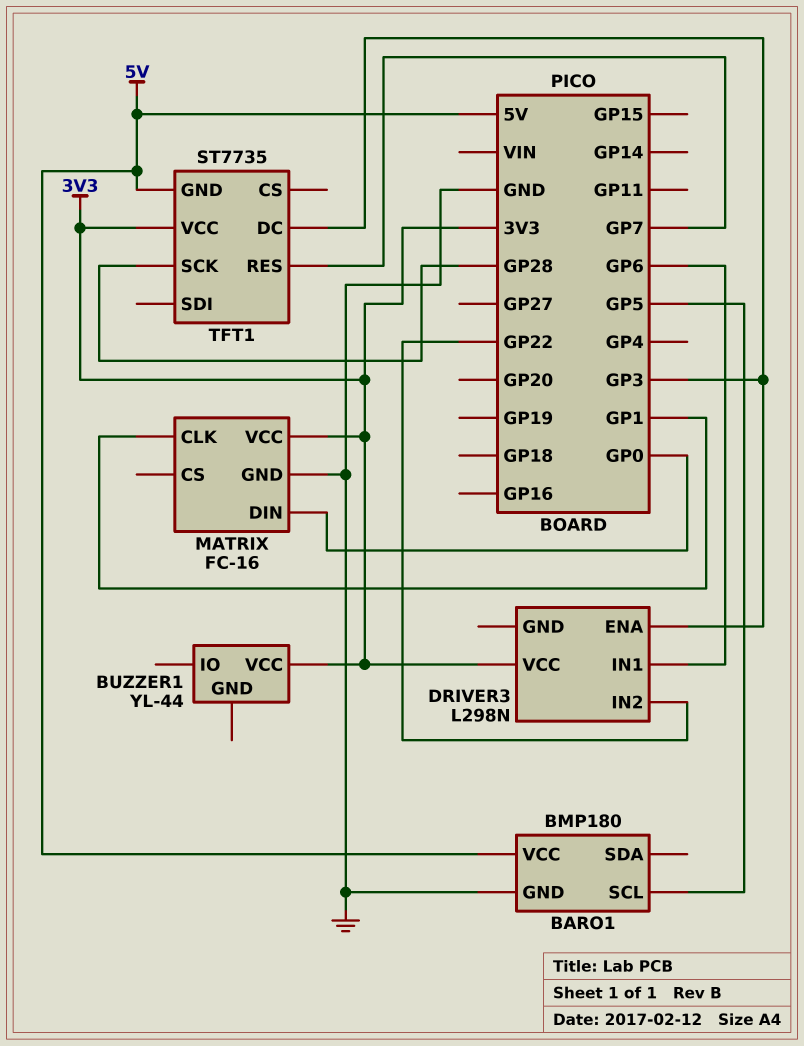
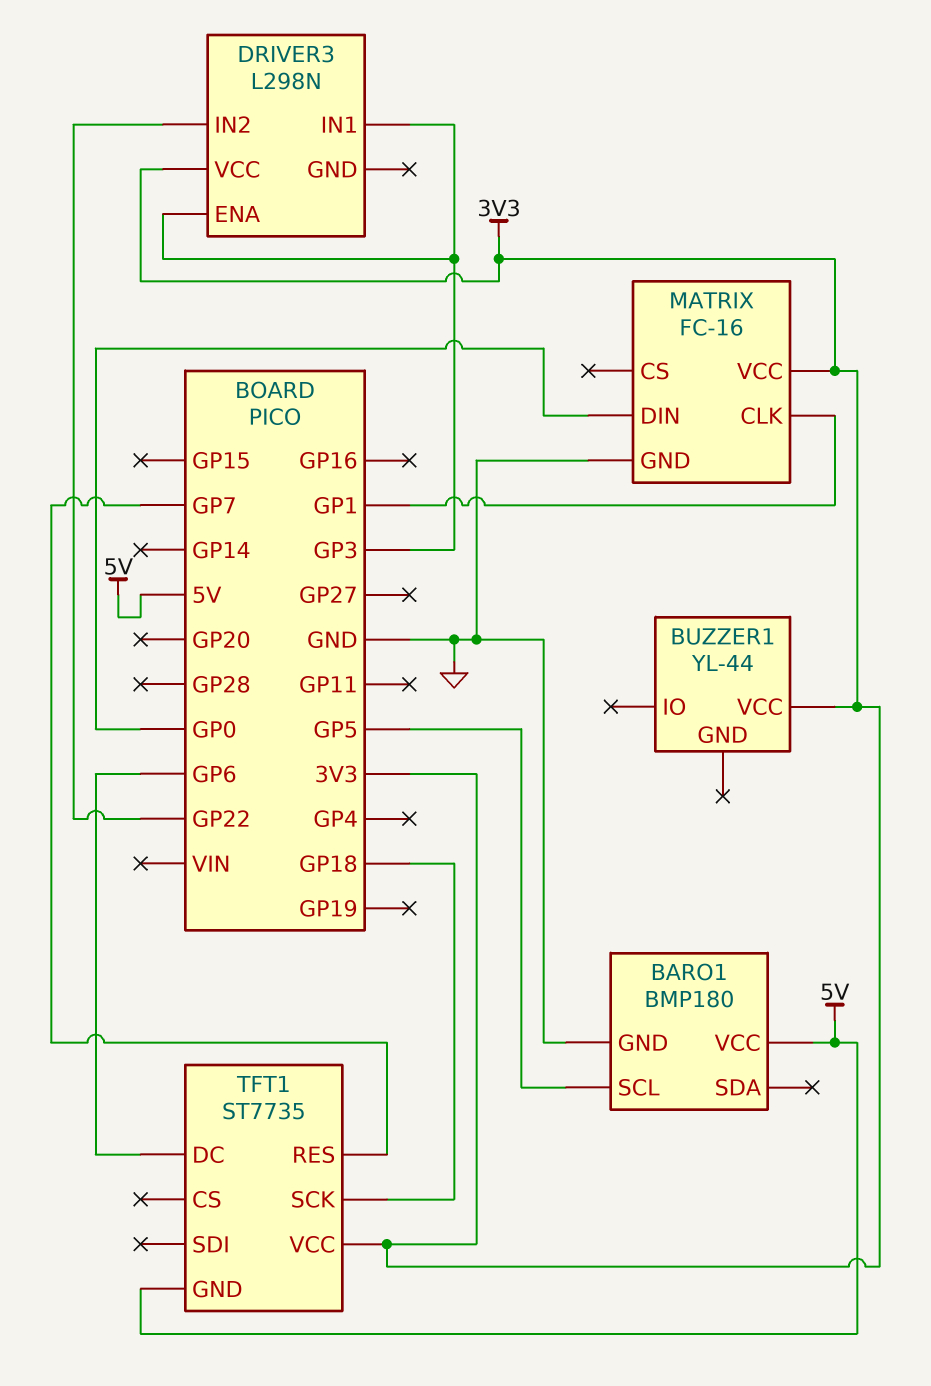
DRIVER3 pin IN1: GP6 -> GP3
TFT1 pin DC: GP3 -> GP6
TFT1 pin SCK: GP28 -> GP18

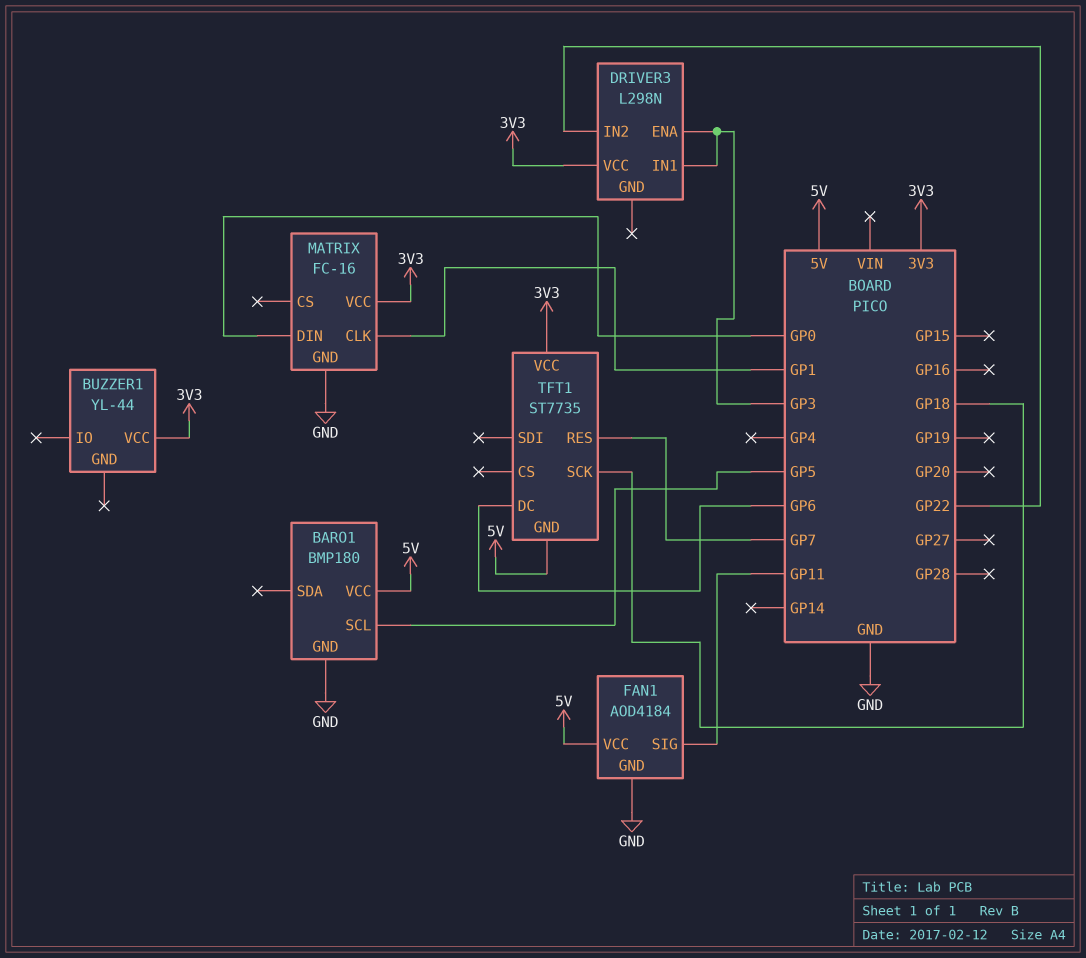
FAN1: none -> AOD4184
FAN1 pin GND: none -> GND
FAN1 pin SIG: none -> GP11
FAN1 pin VCC: none -> 5V

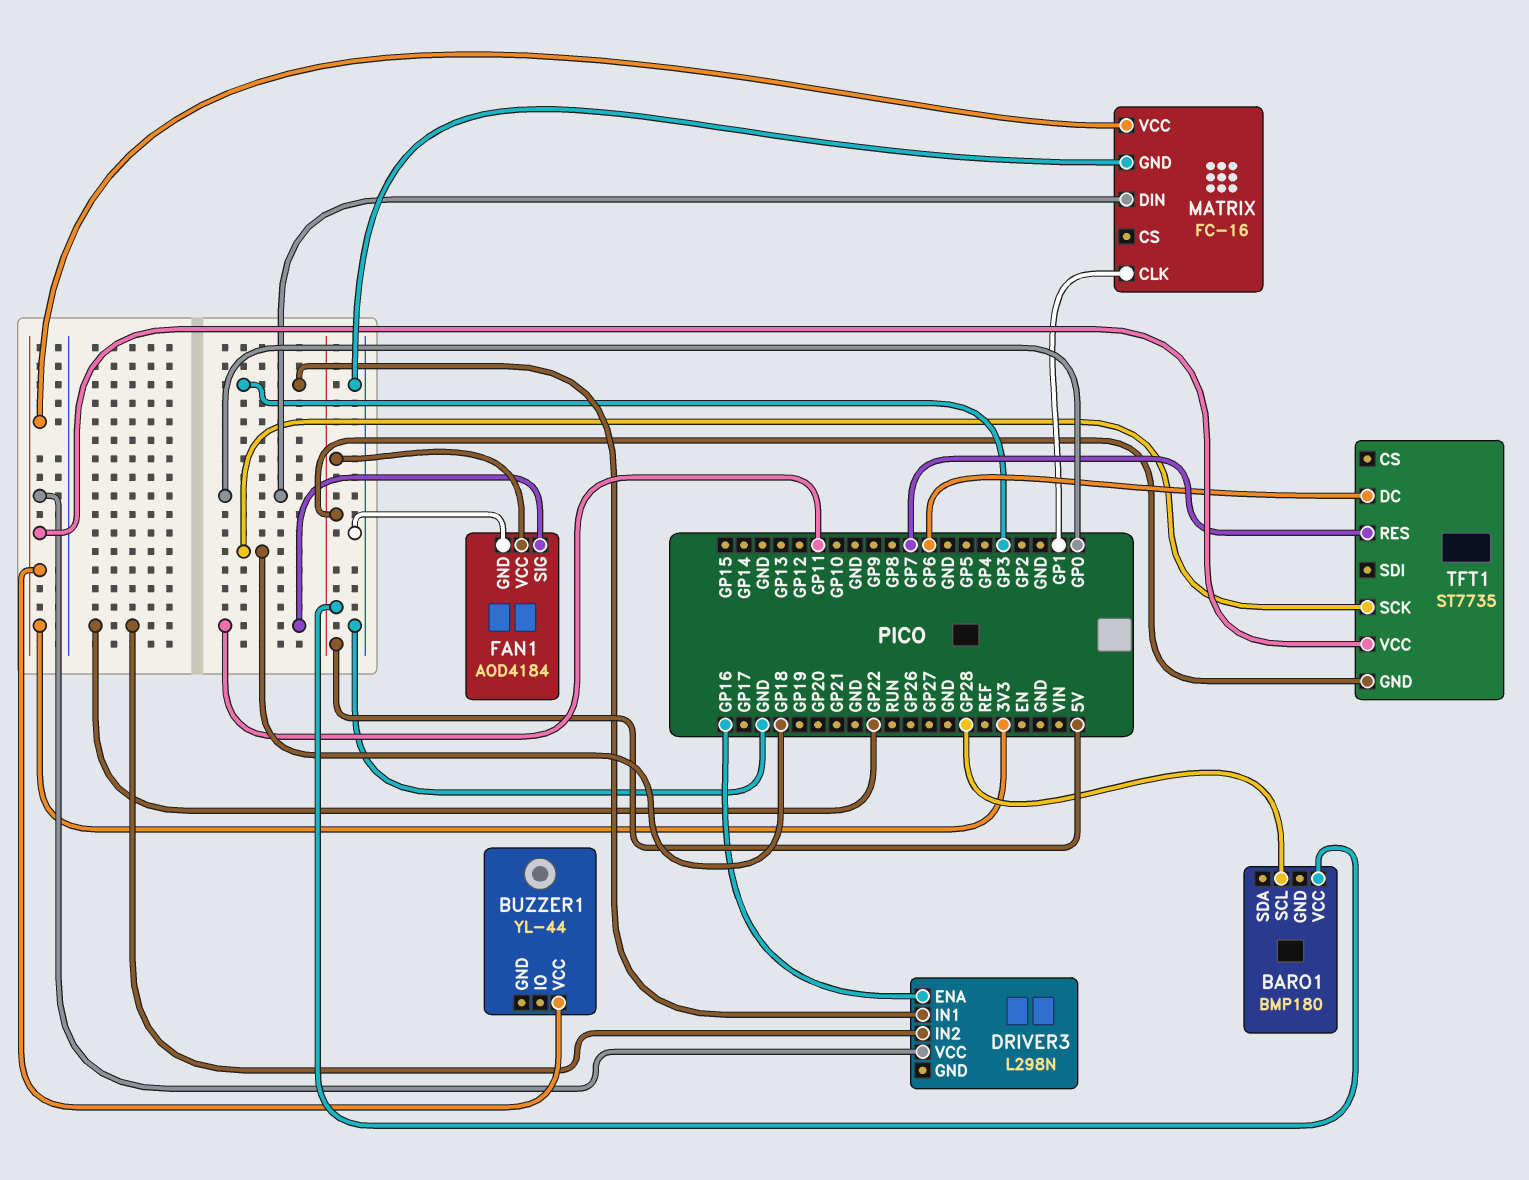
BARO1 pin GND: GND -> none
BARO1 pin SCL: GP5 -> GP28
DRIVER3 pin ENA: GP3 -> GP16

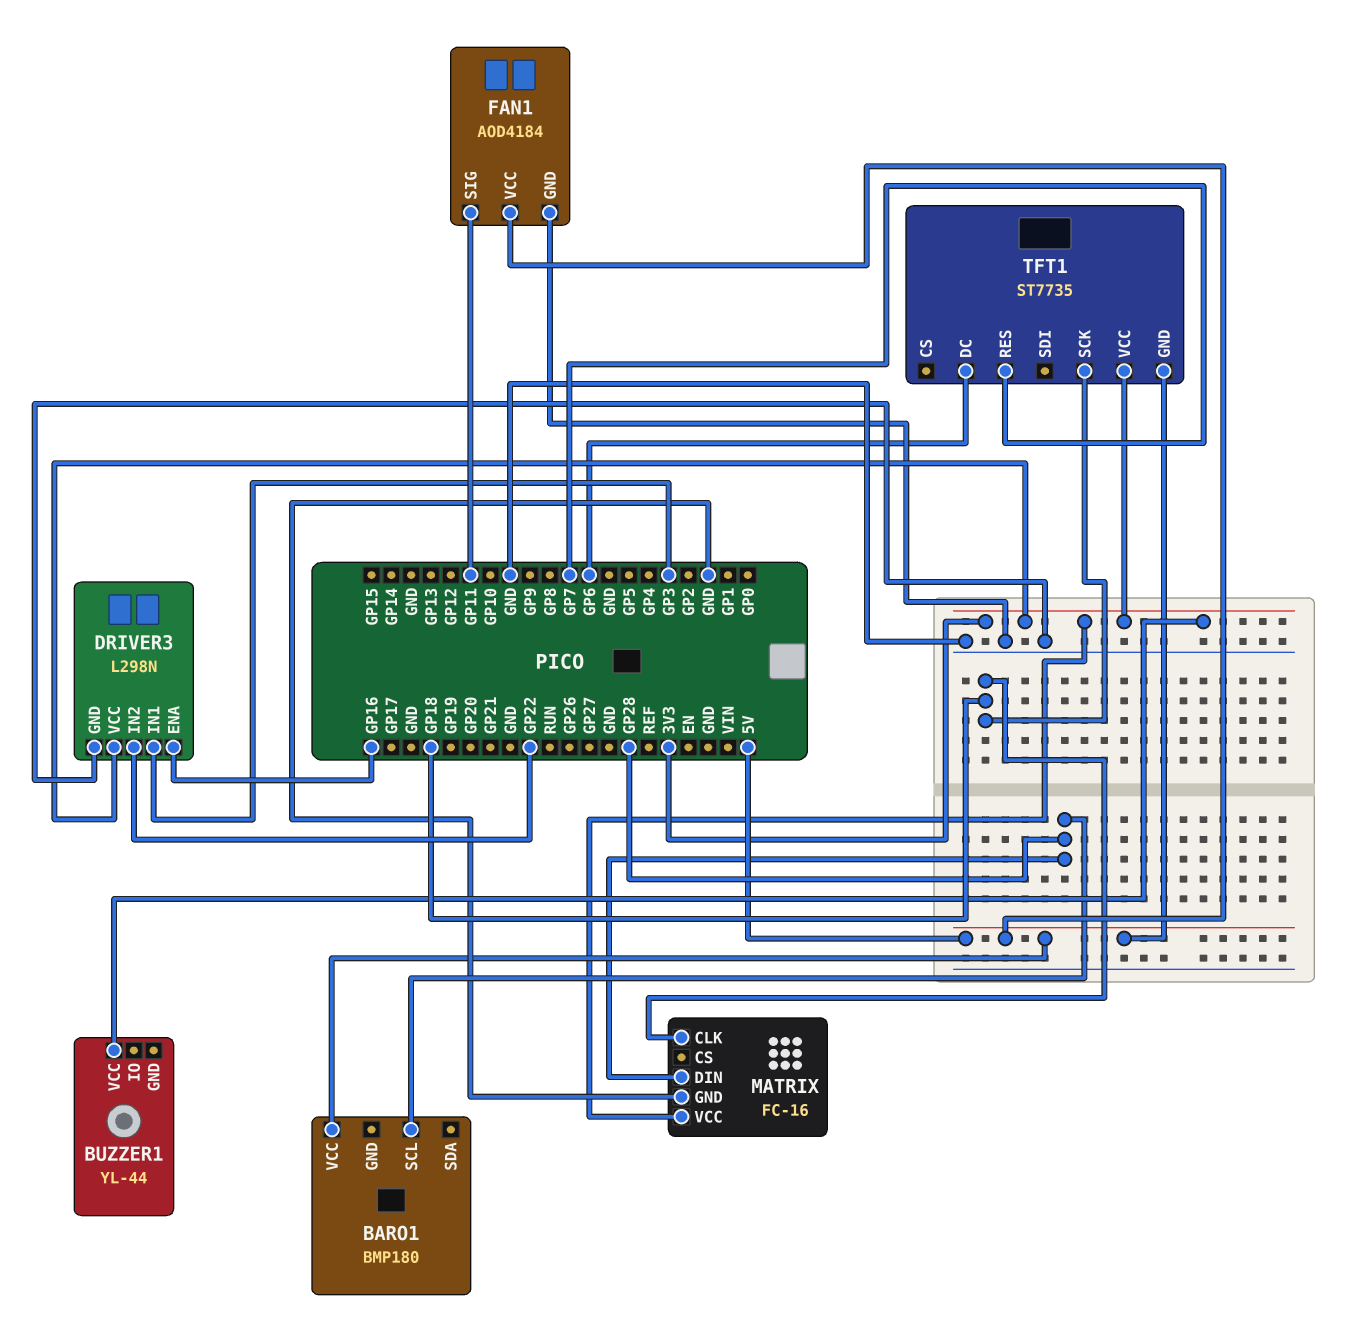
DRIVER3 pin GND: none -> GND
MATRIX pin CLK: GP1 -> GP18
MATRIX pin DIN: GP0 -> GP28

